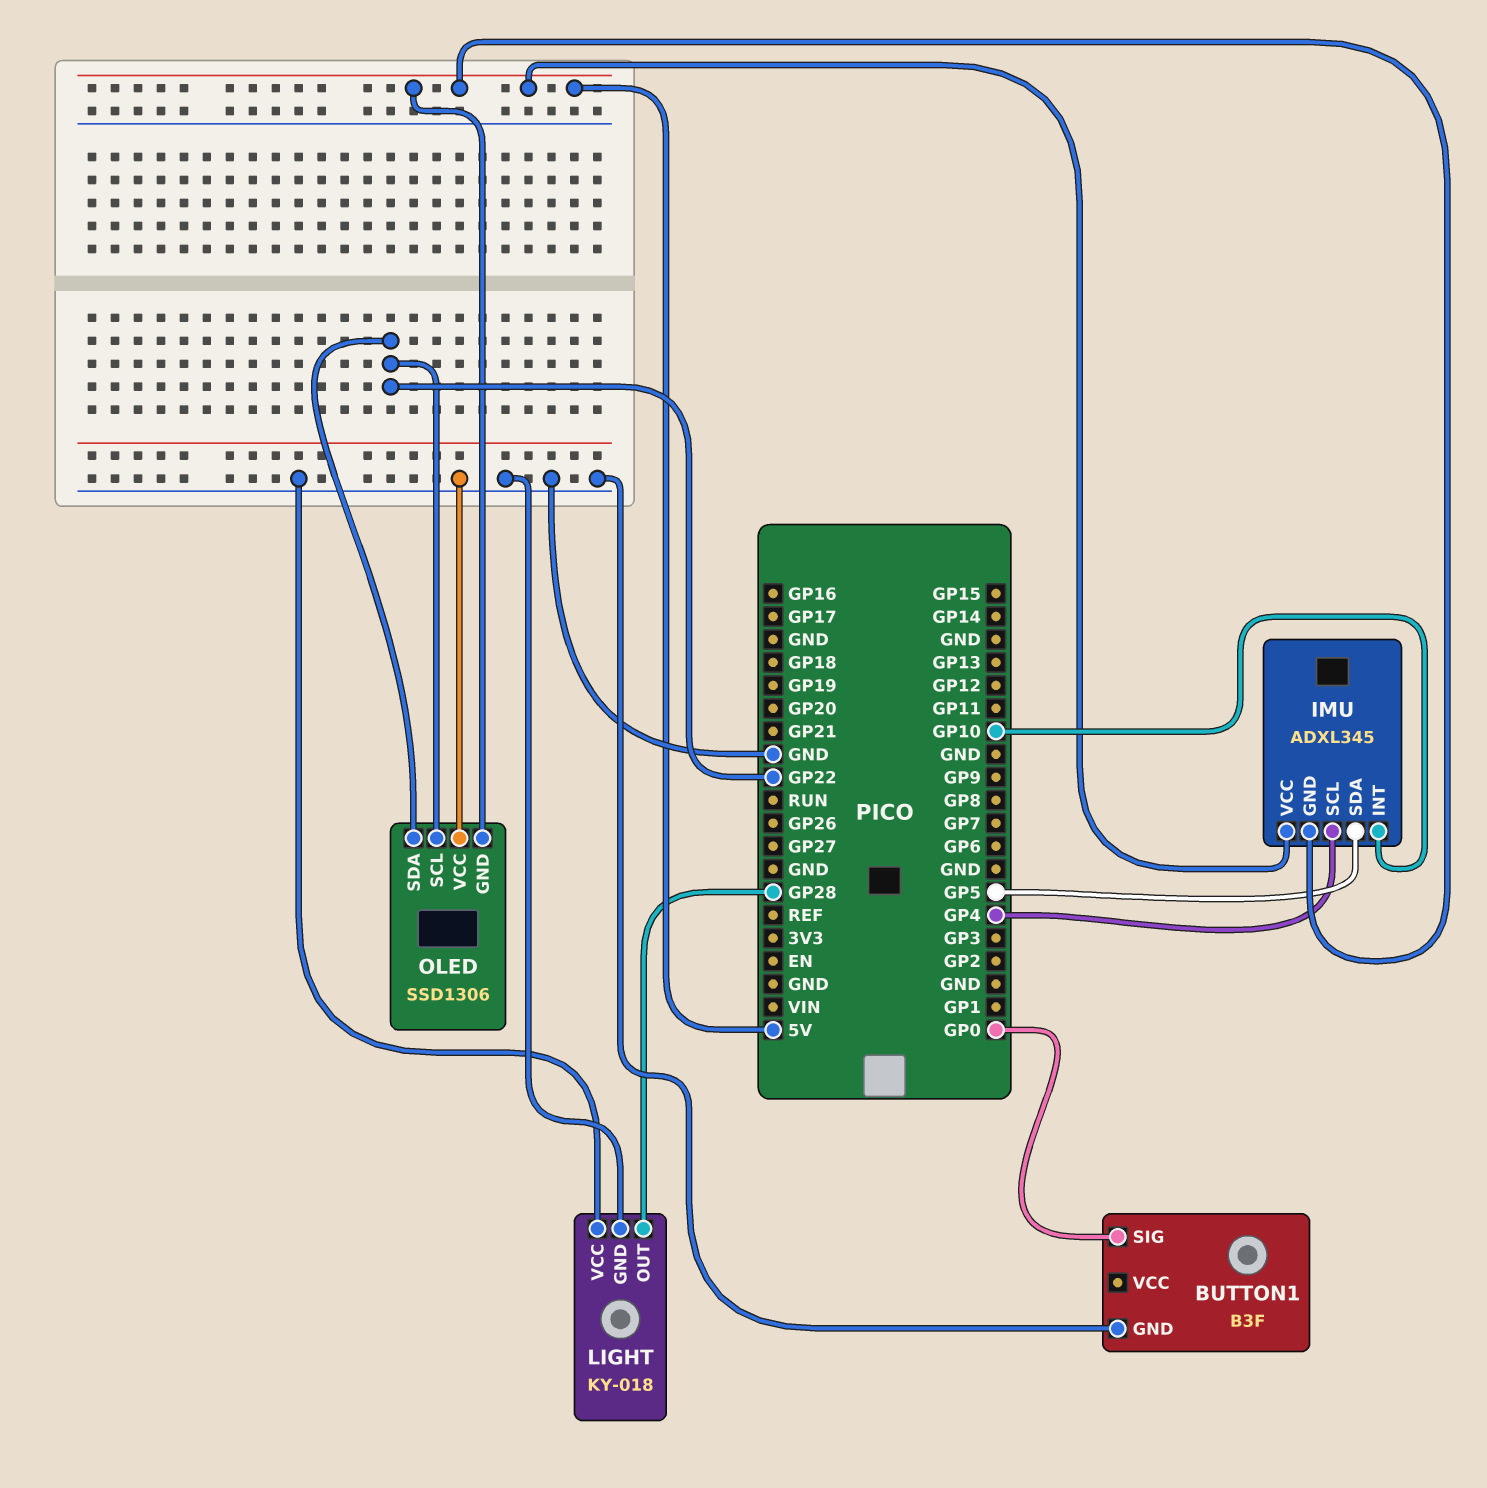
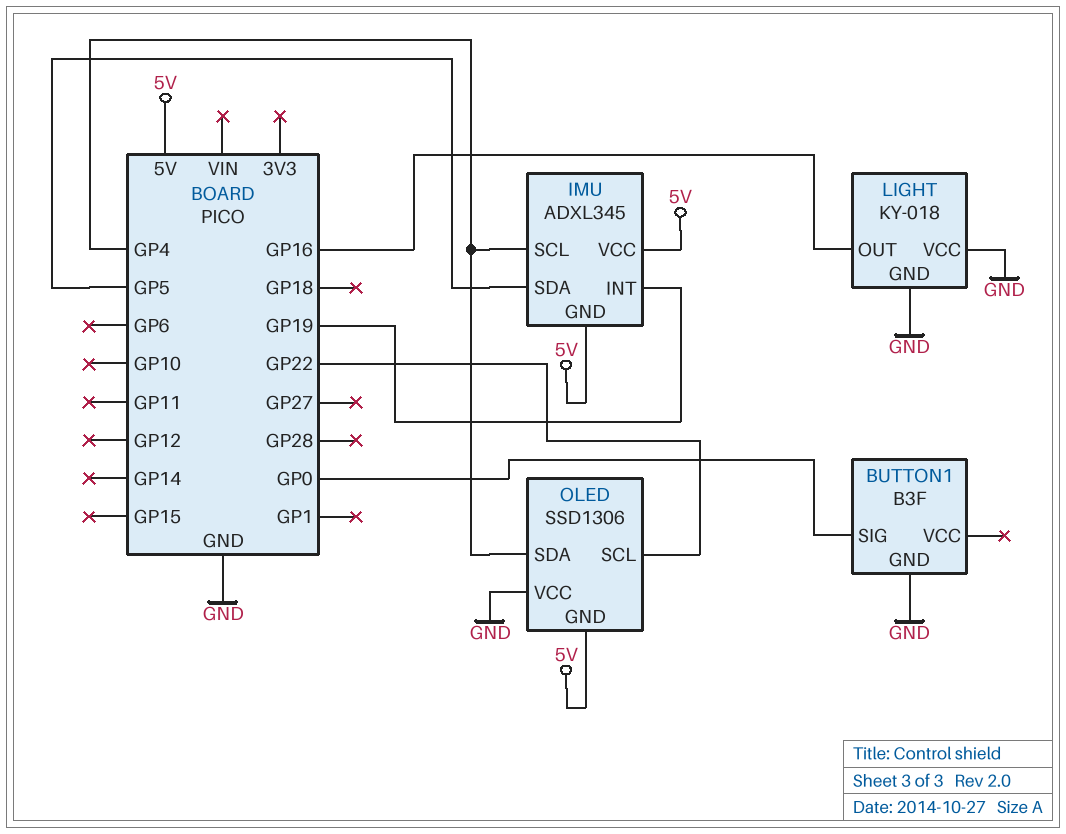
IMU pin INT: GP10 -> GP19
LIGHT pin OUT: GP28 -> GP16
OLED pin SDA: GP22 -> GP4

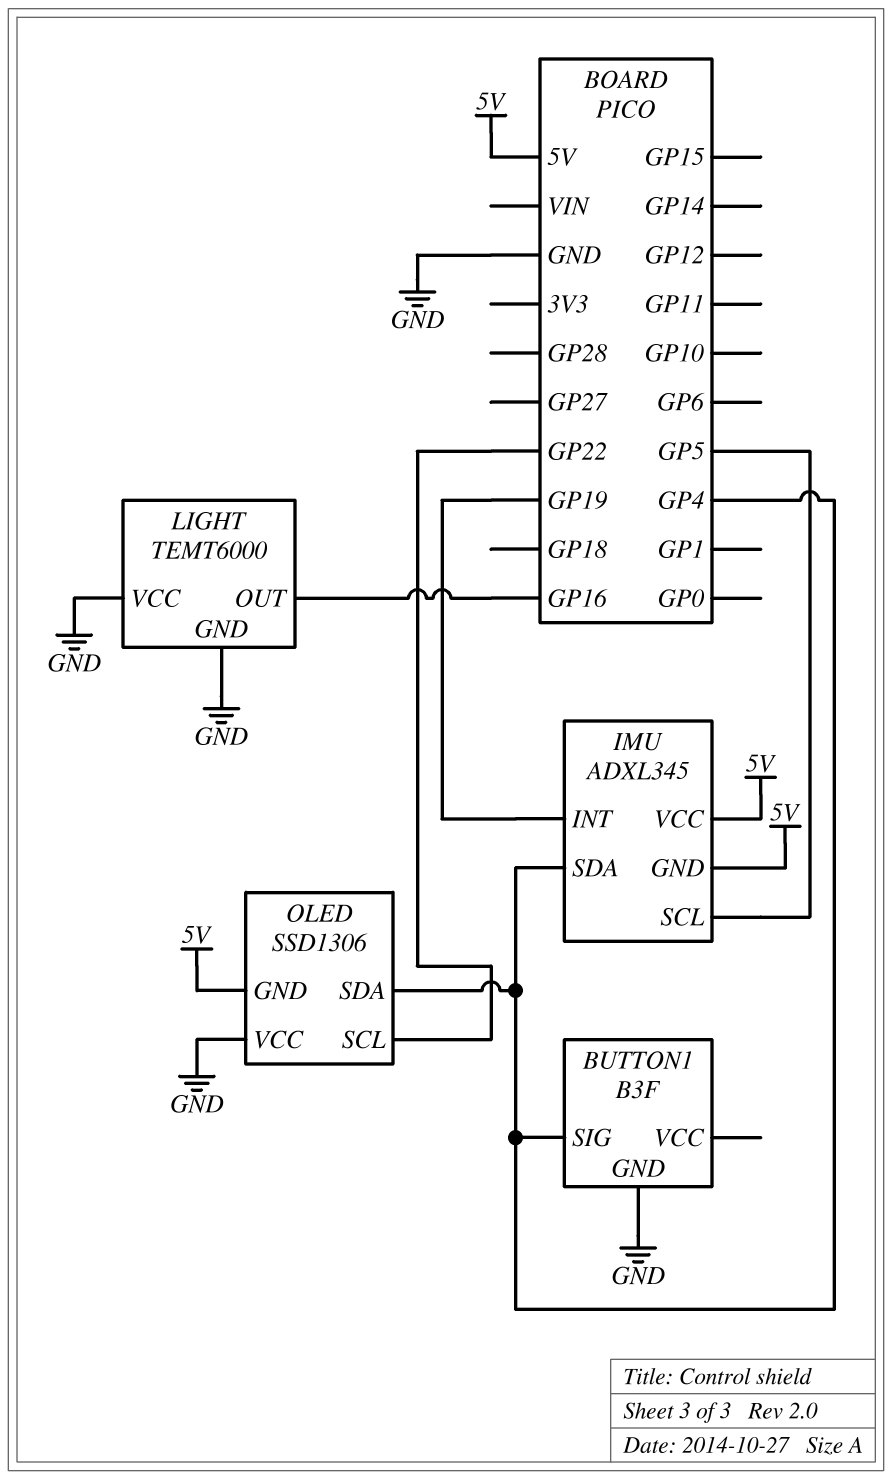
BUTTON1 pin SIG: GP0 -> GP4
IMU pin SCL: GP4 -> GP5
IMU pin SDA: GP5 -> GP4
LIGHT: KY-018 -> TEMT6000

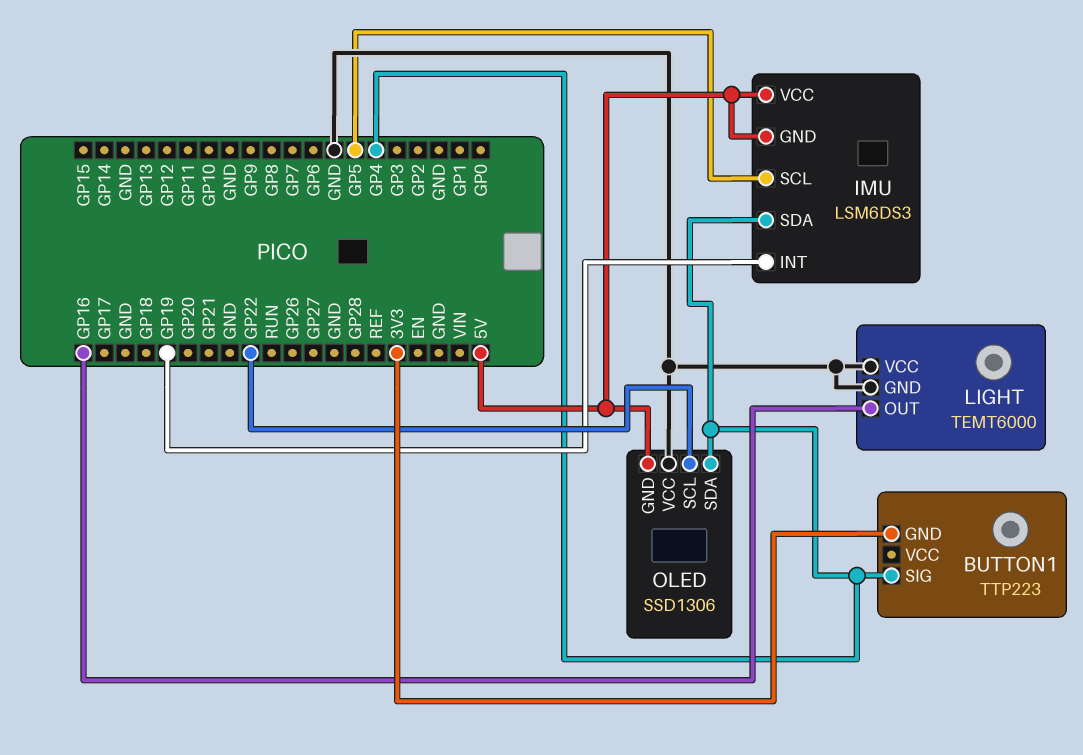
BUTTON1: B3F -> TTP223
BUTTON1 pin GND: GND -> 3V3
IMU: ADXL345 -> LSM6DS3

